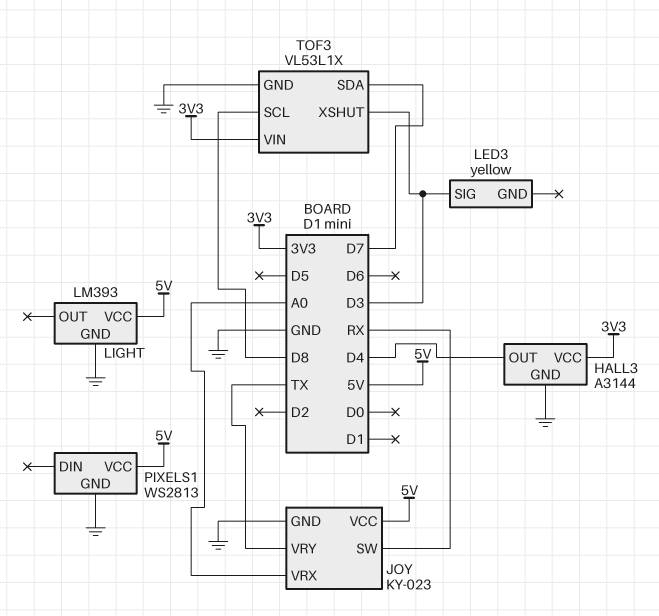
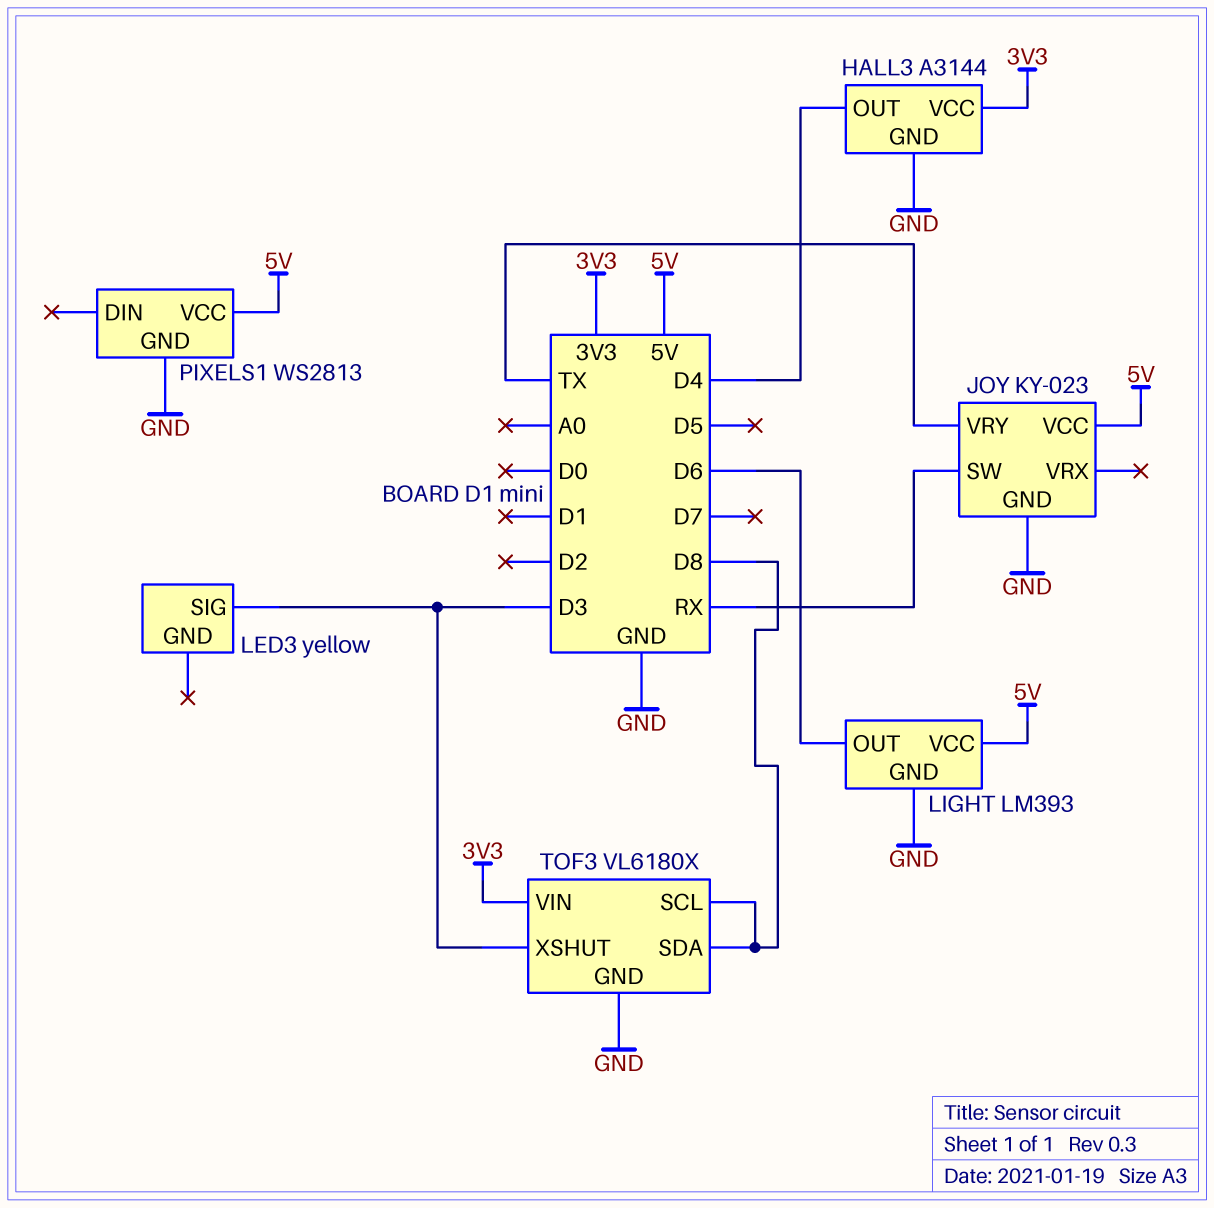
JOY pin VRX: A0 -> none
LIGHT pin OUT: none -> D6
TOF3: VL53L1X -> VL6180X
TOF3 pin SDA: D7 -> D8

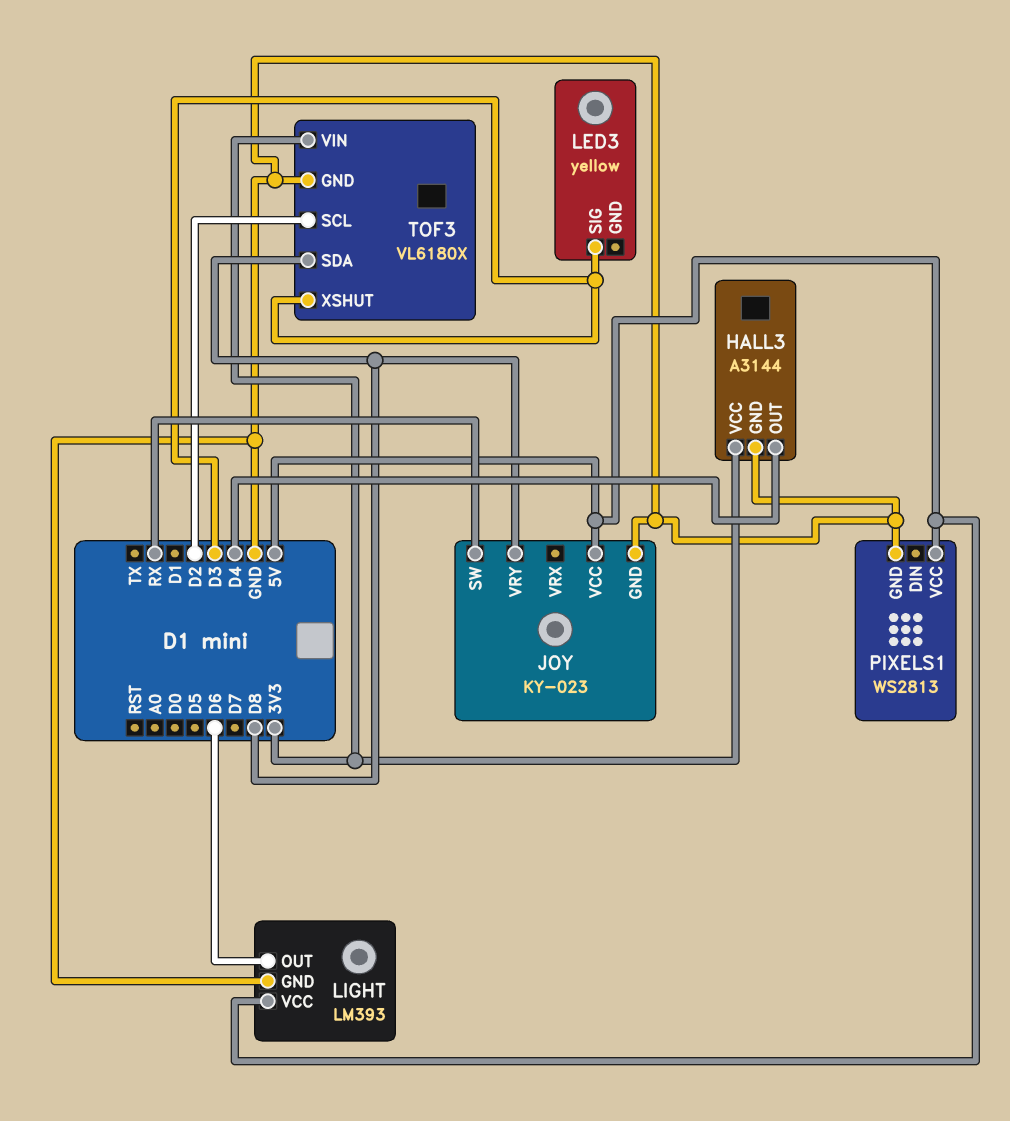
JOY pin VRY: TX -> D8
TOF3 pin SCL: D8 -> D2

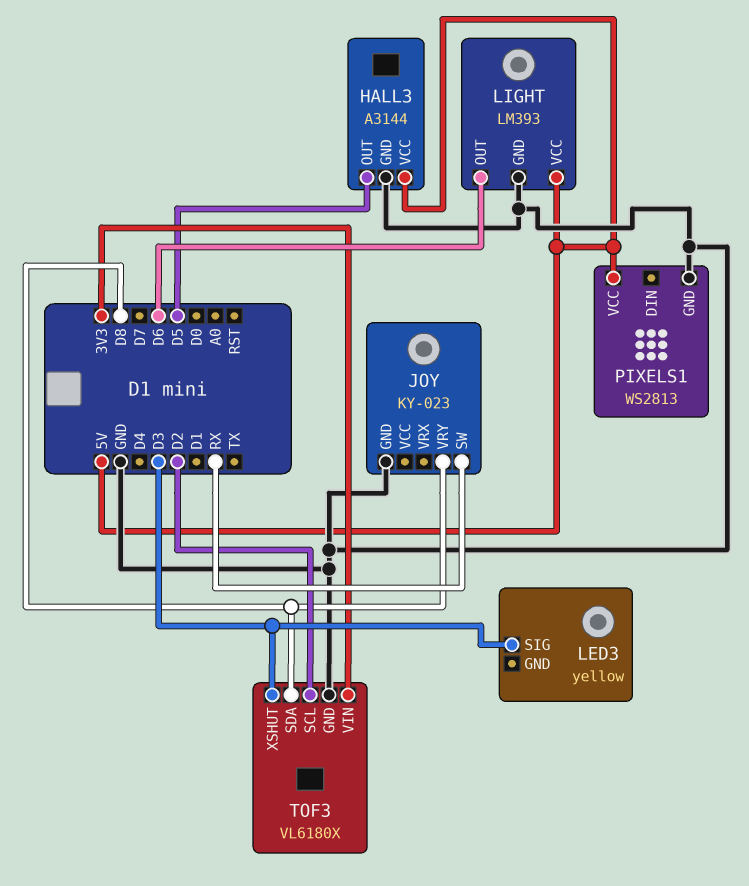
HALL3 pin OUT: D4 -> D5
HALL3 pin VCC: 3V3 -> 5V
JOY pin VCC: 5V -> none

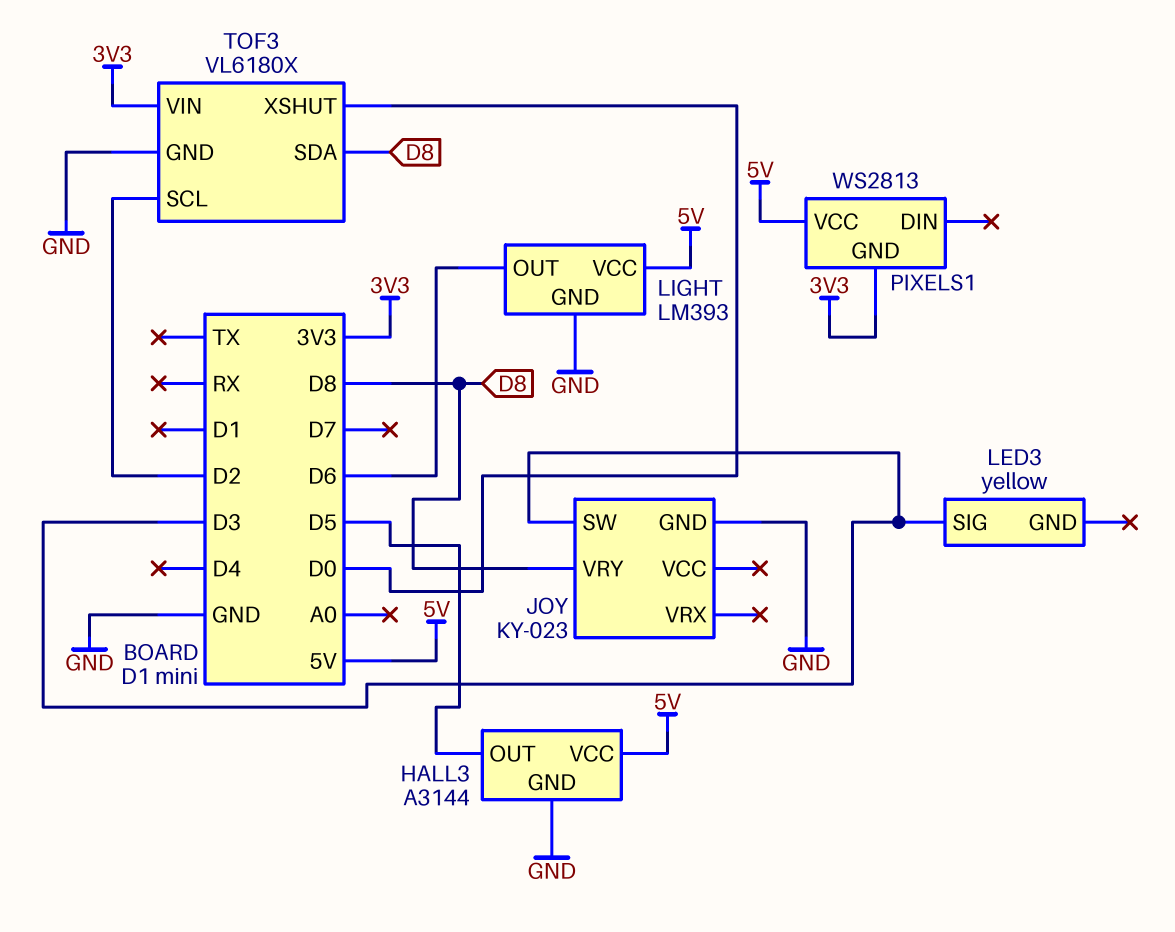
JOY pin SW: RX -> D3
PIXELS1 pin GND: GND -> 3V3
TOF3 pin XSHUT: D3 -> D0

